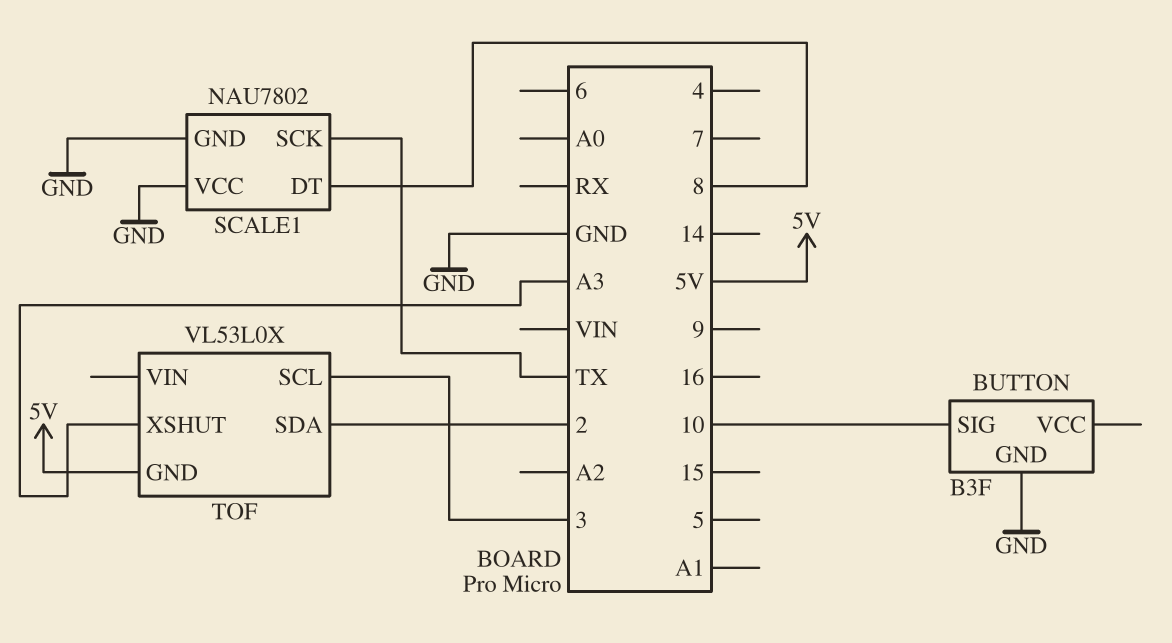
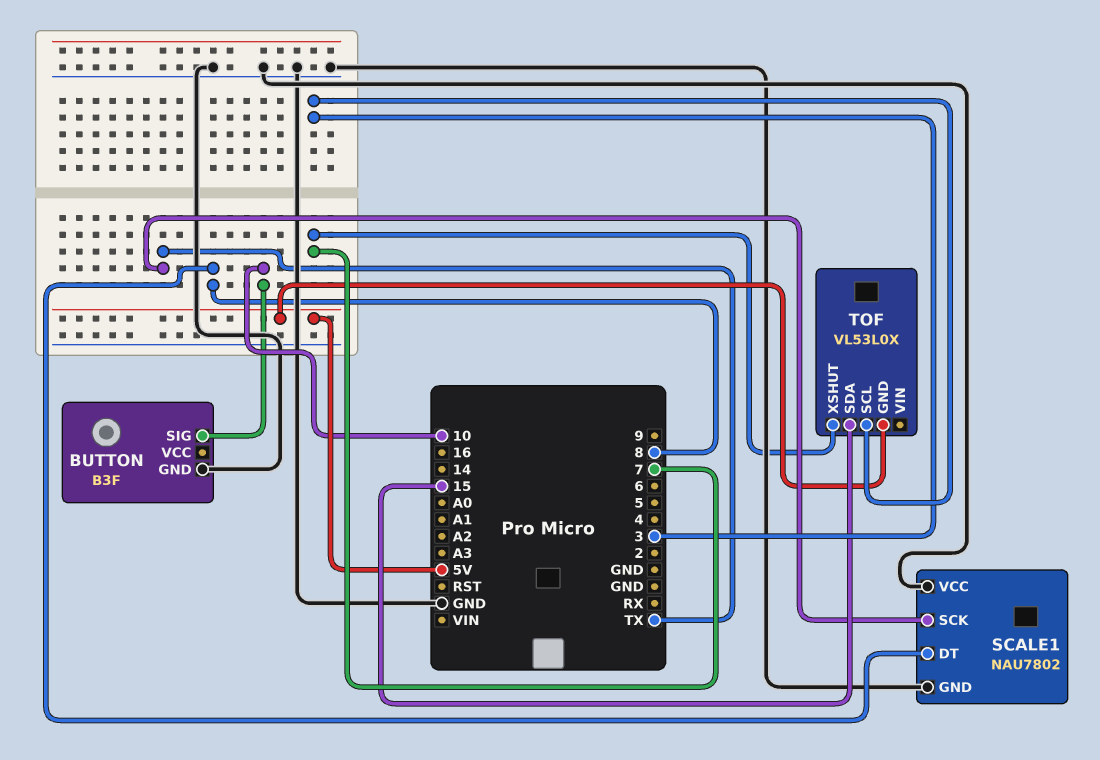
TOF pin SDA: 2 -> 15
TOF pin XSHUT: A3 -> 7

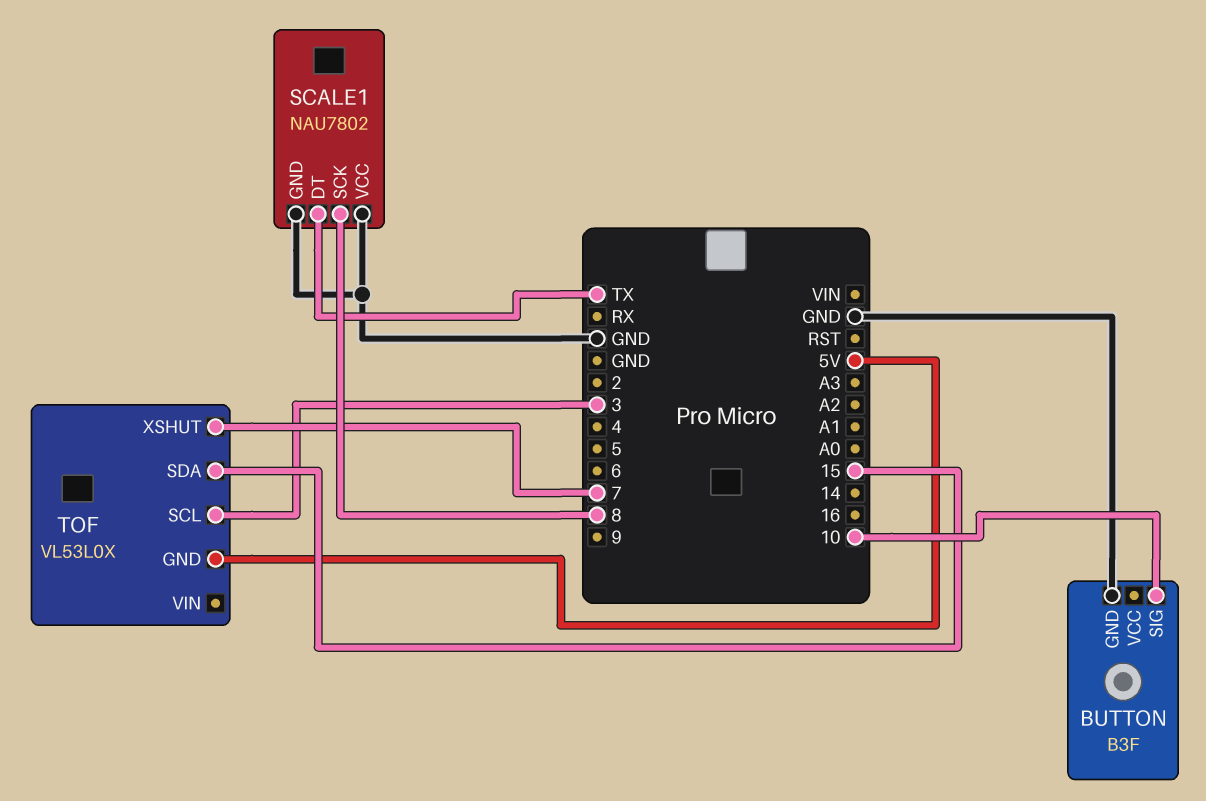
SCALE1 pin DT: 8 -> TX
SCALE1 pin SCK: TX -> 8

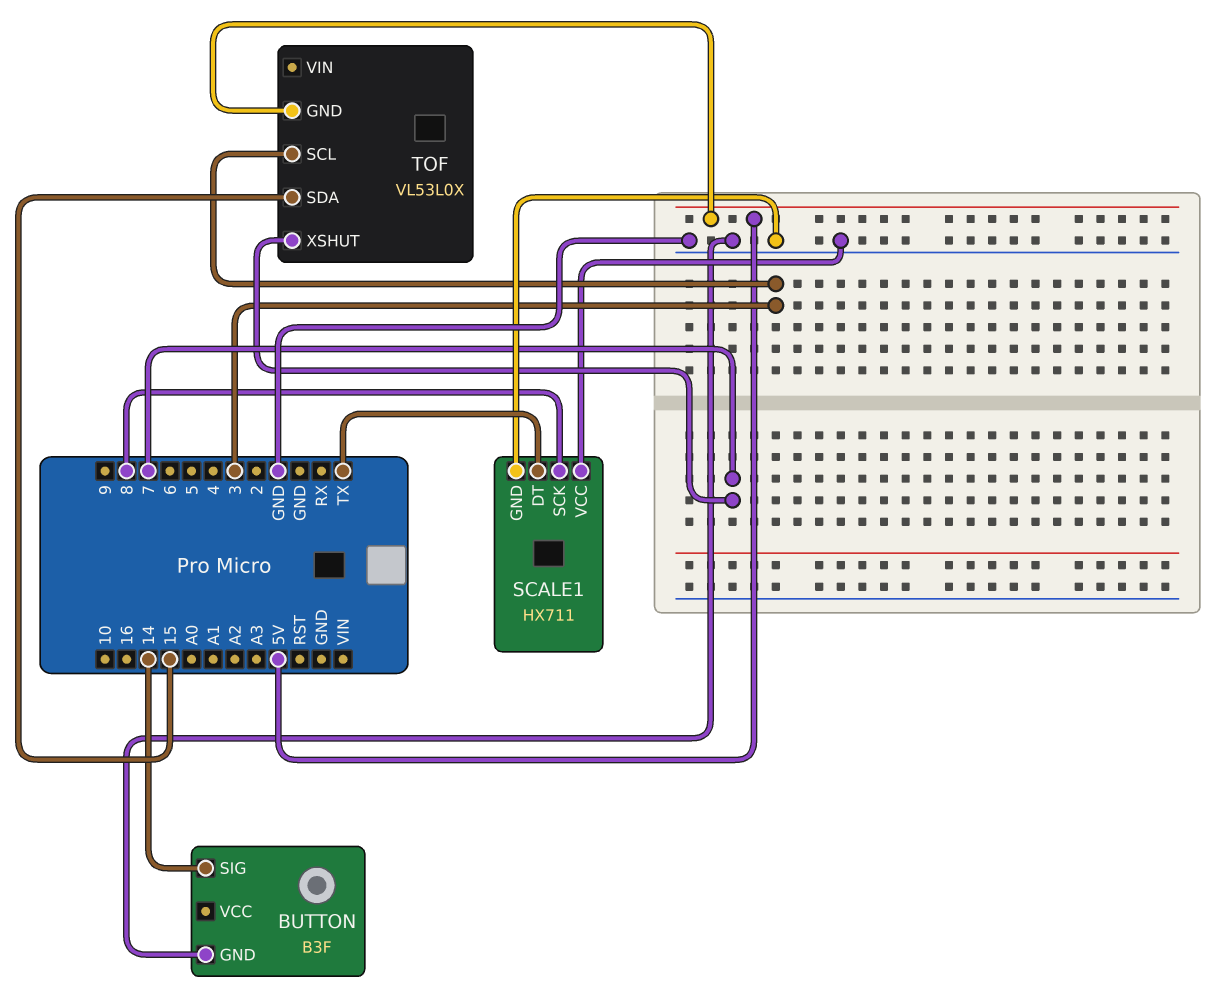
BUTTON pin SIG: 10 -> 14
SCALE1: NAU7802 -> HX711

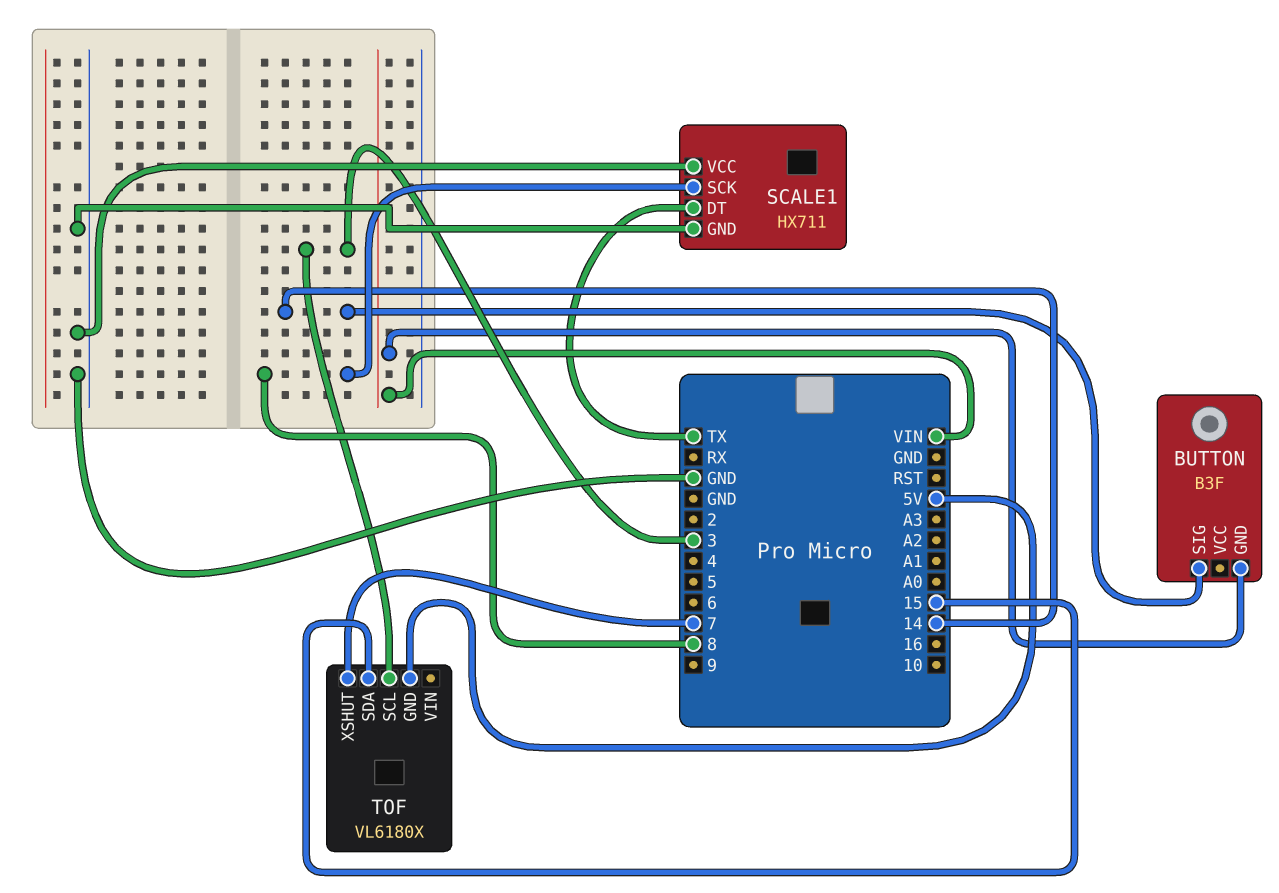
BUTTON pin GND: GND -> VIN
TOF: VL53L0X -> VL6180X

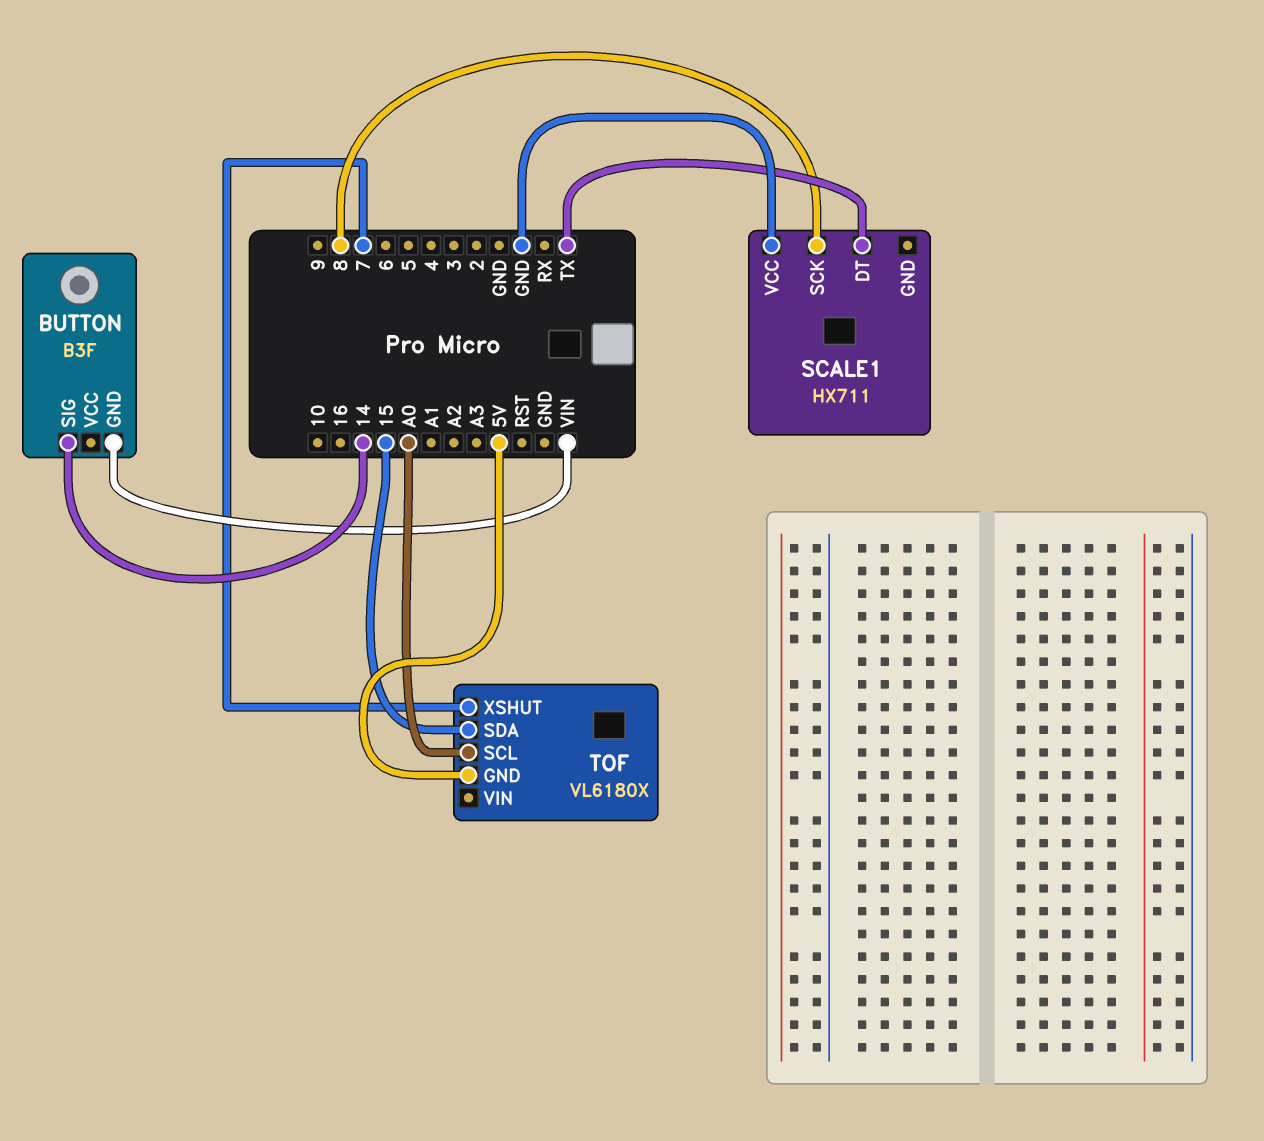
SCALE1 pin GND: GND -> none
TOF pin SCL: 3 -> A0

